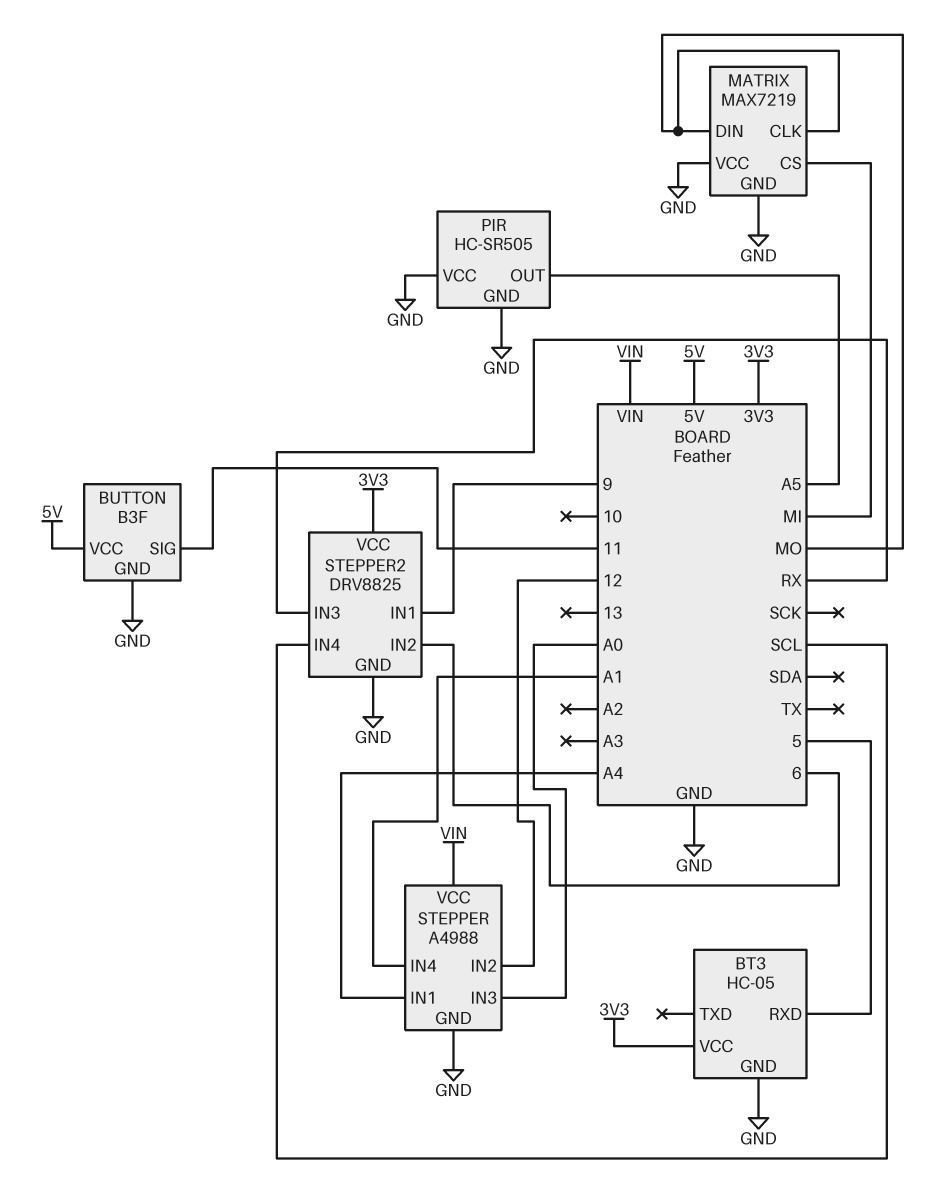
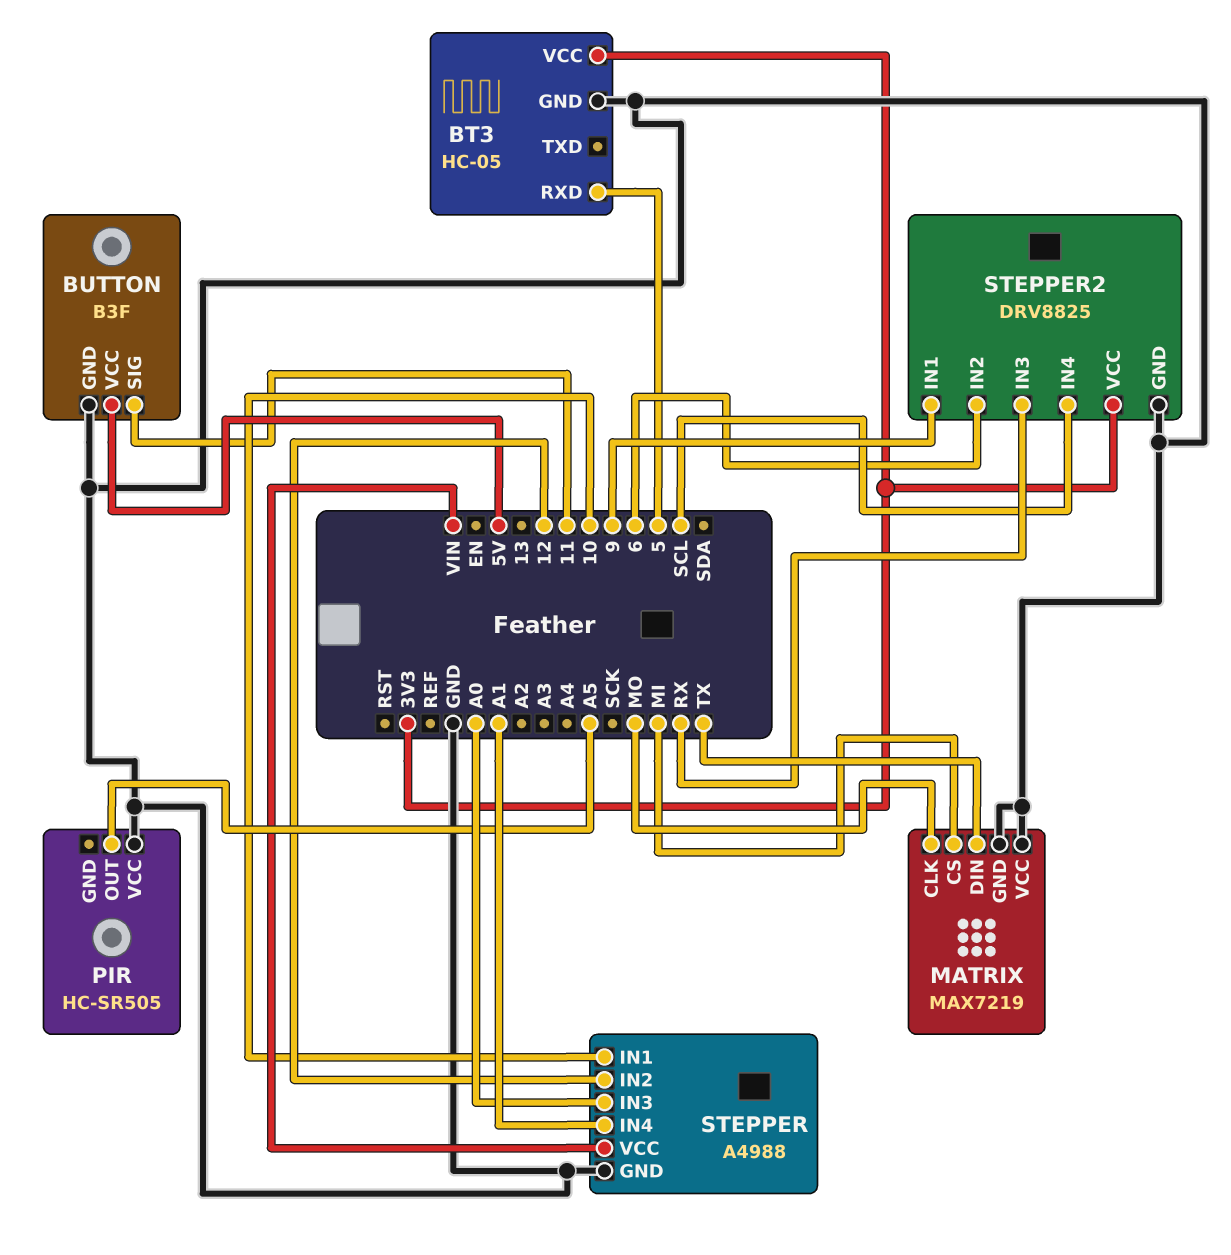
MATRIX pin DIN: MO -> TX
PIR pin GND: GND -> none
STEPPER pin IN1: A4 -> 10

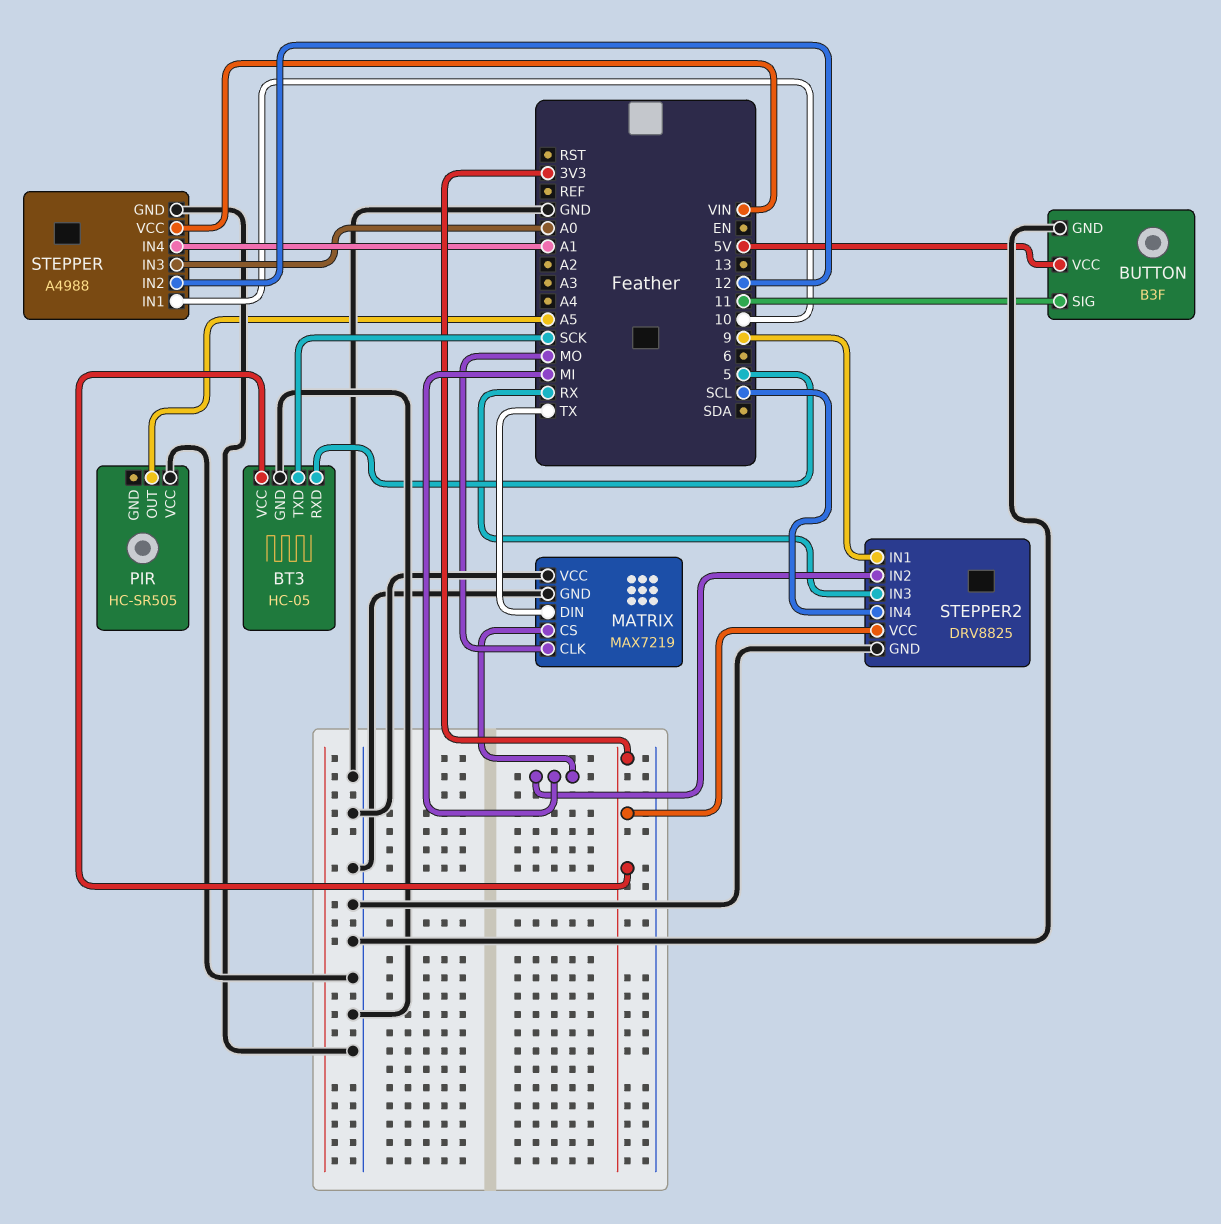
BT3 pin TXD: none -> SCK
STEPPER2 pin IN2: 6 -> MI

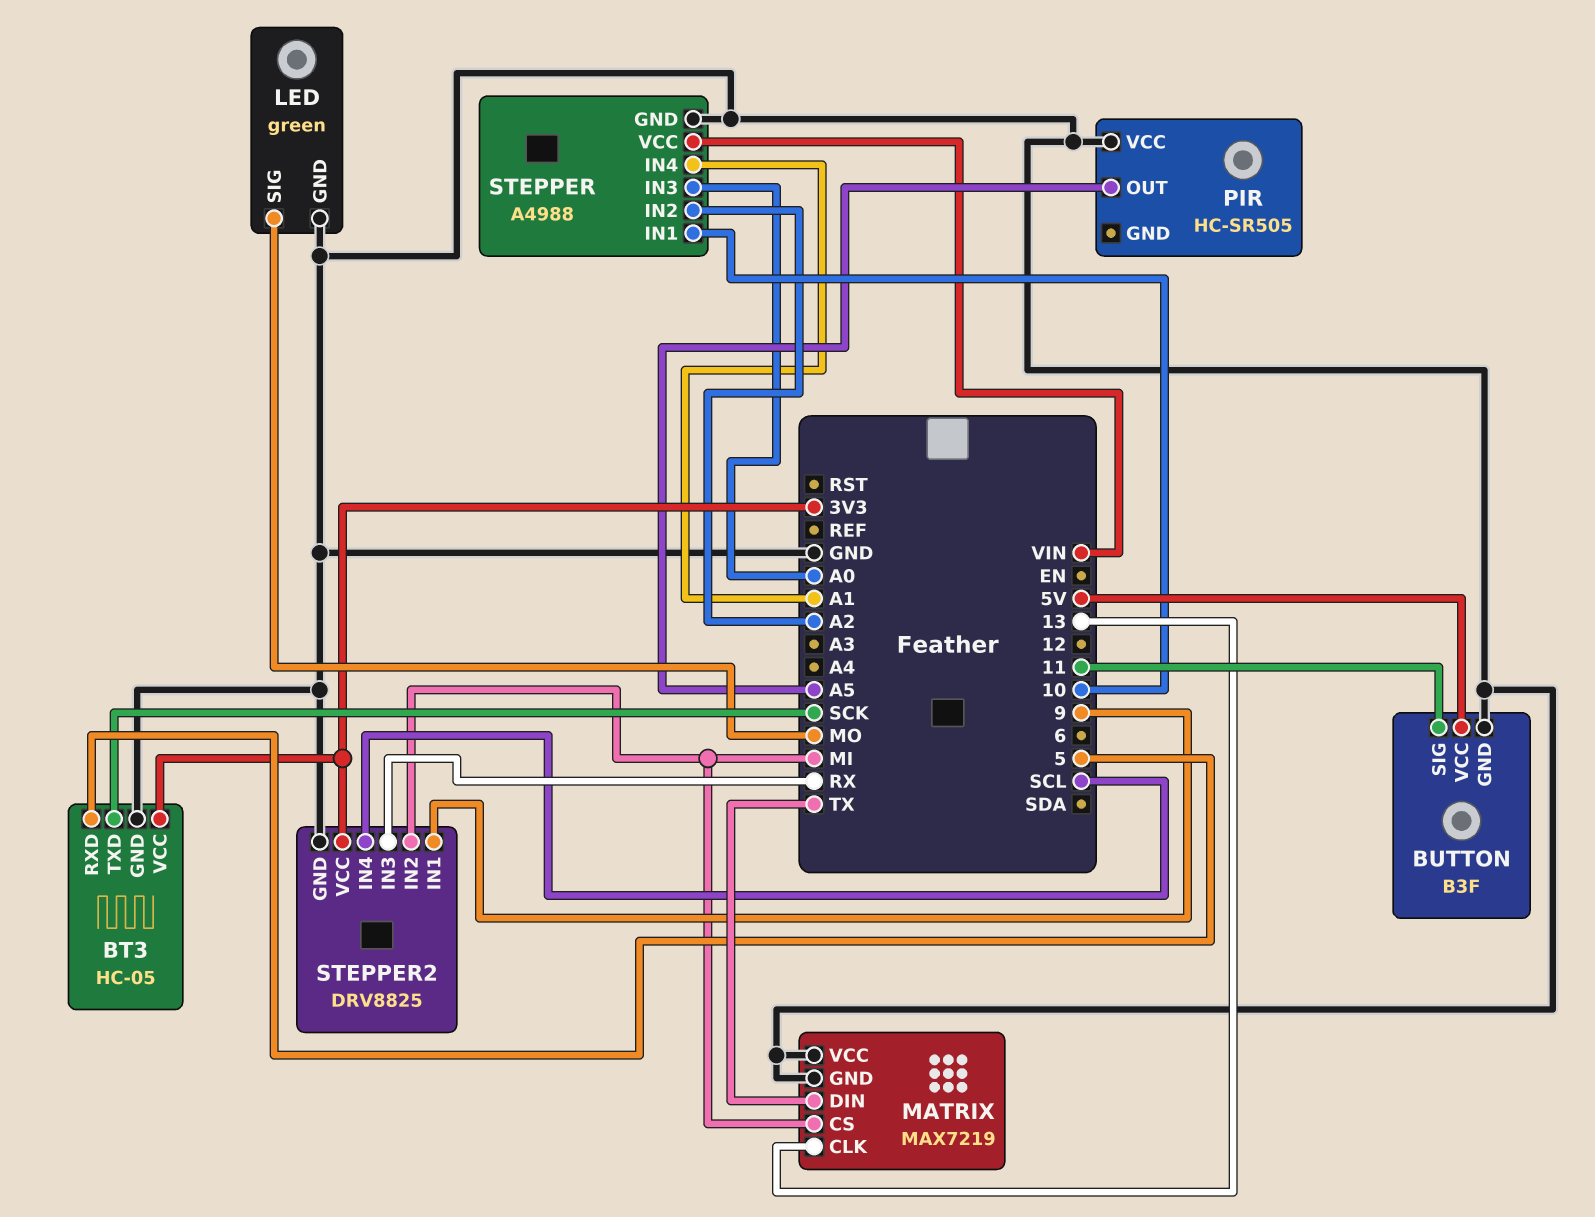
LED: none -> green
LED pin GND: none -> GND
LED pin SIG: none -> MO
MATRIX pin CLK: MO -> 13
STEPPER pin IN2: 12 -> A2

